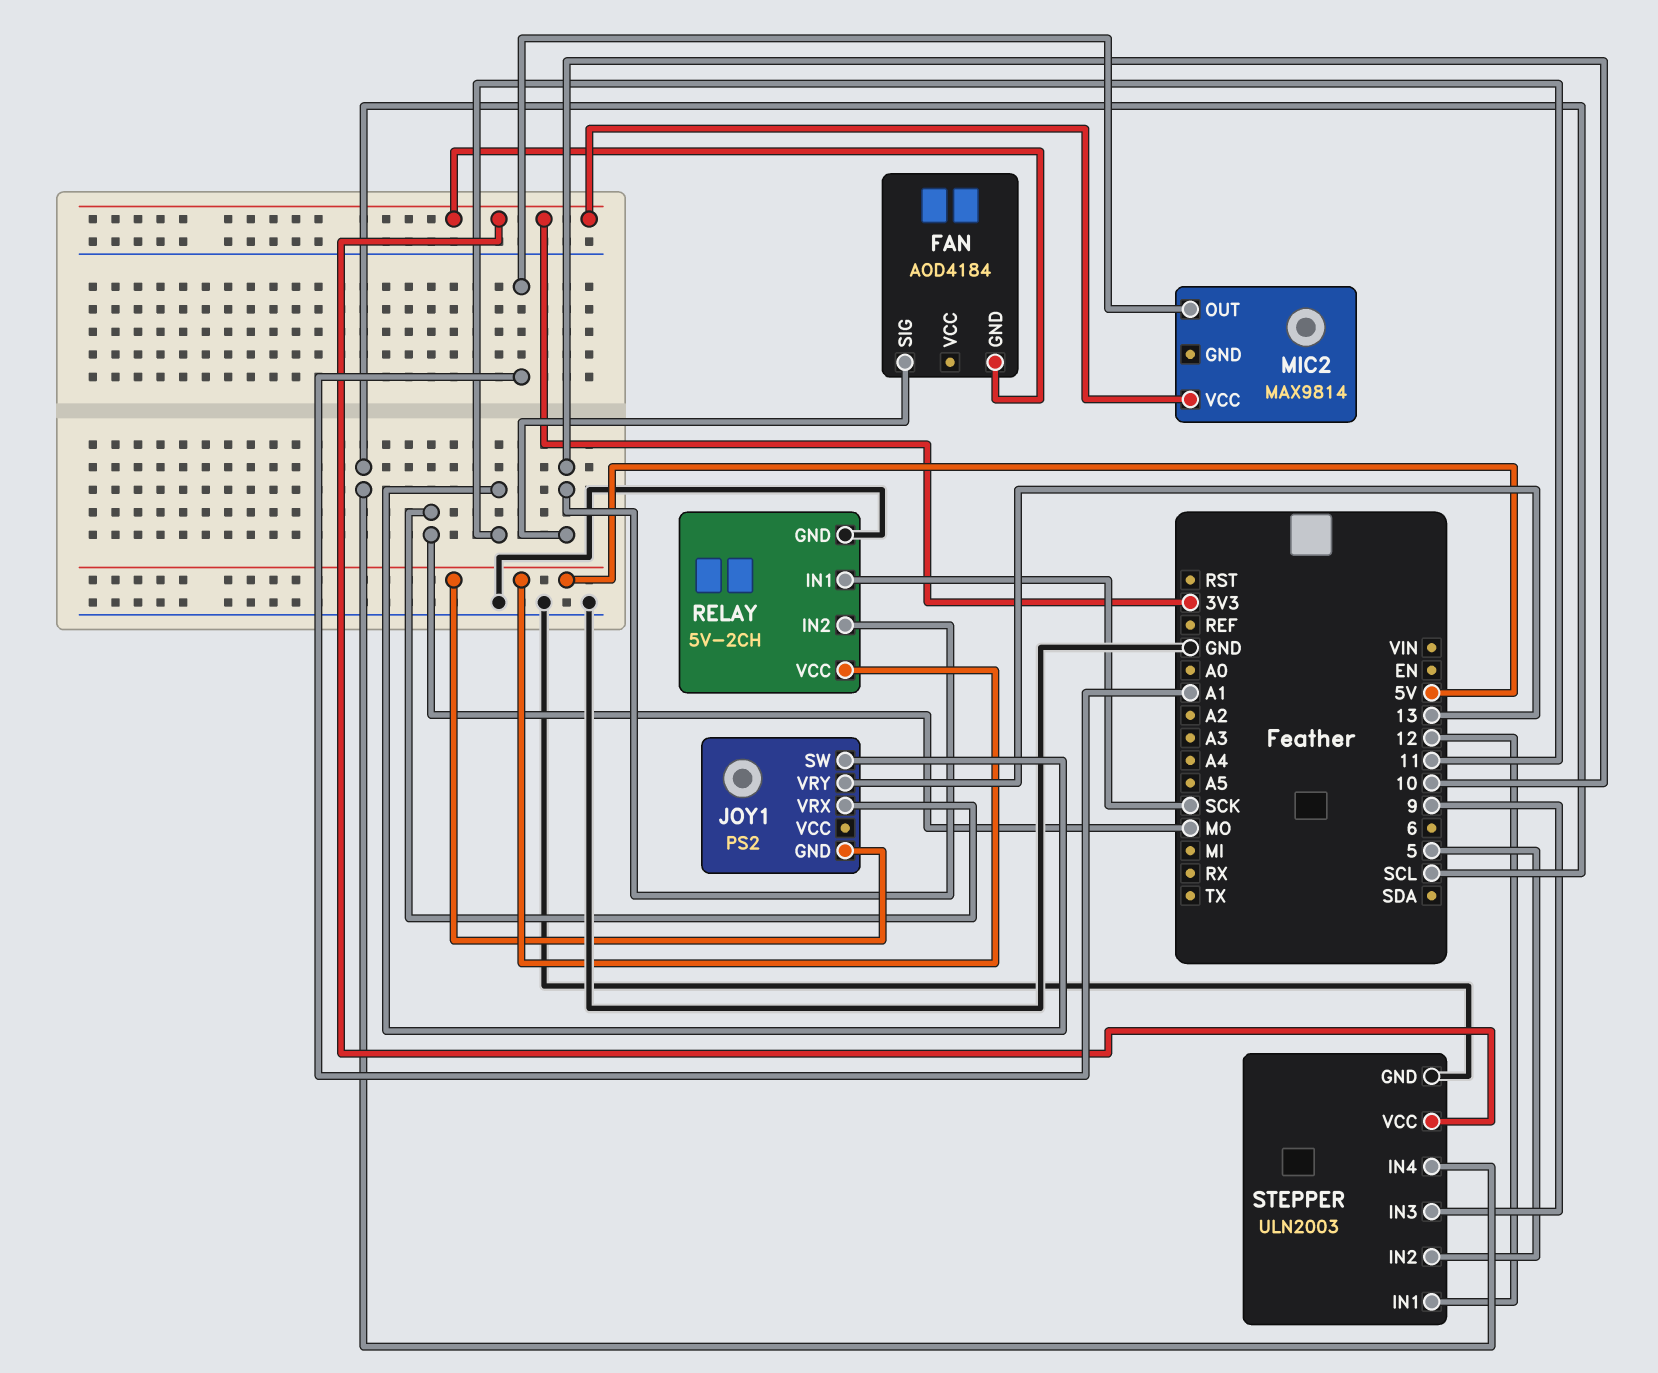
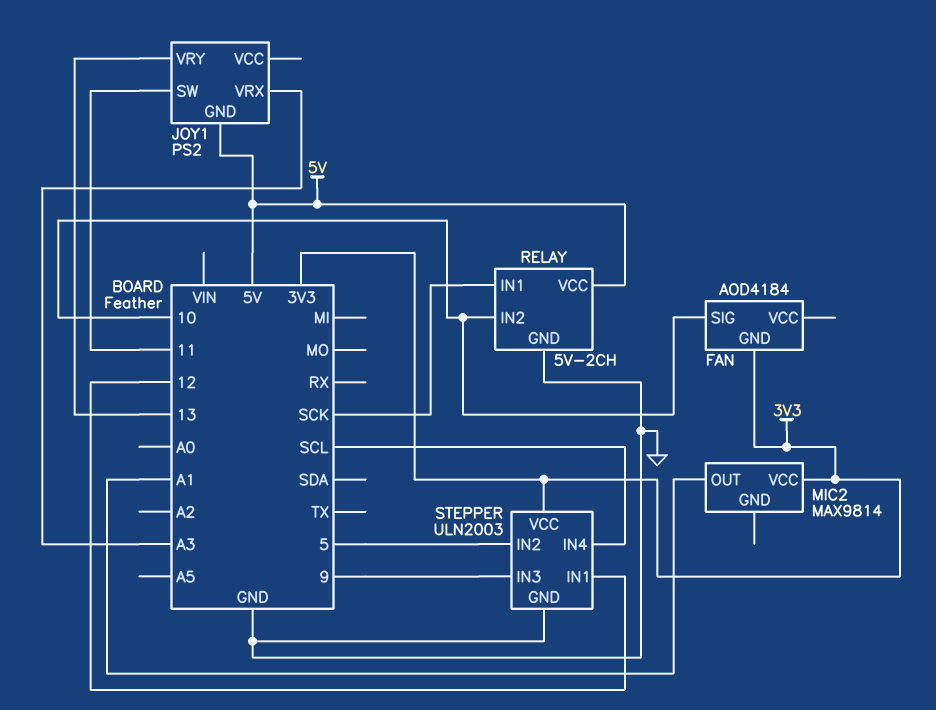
JOY1 pin VRX: MO -> A3

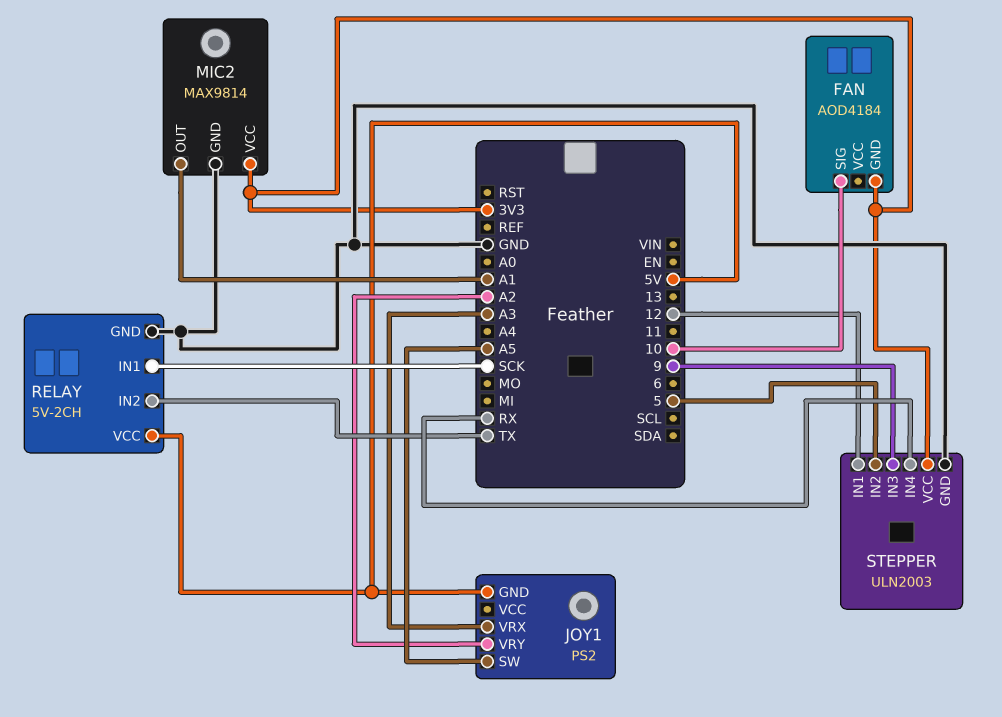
JOY1 pin SW: 11 -> A5
JOY1 pin VRY: 13 -> A2
MIC2 pin GND: none -> GND
RELAY pin IN2: 10 -> TX
STEPPER pin IN4: SCL -> RX

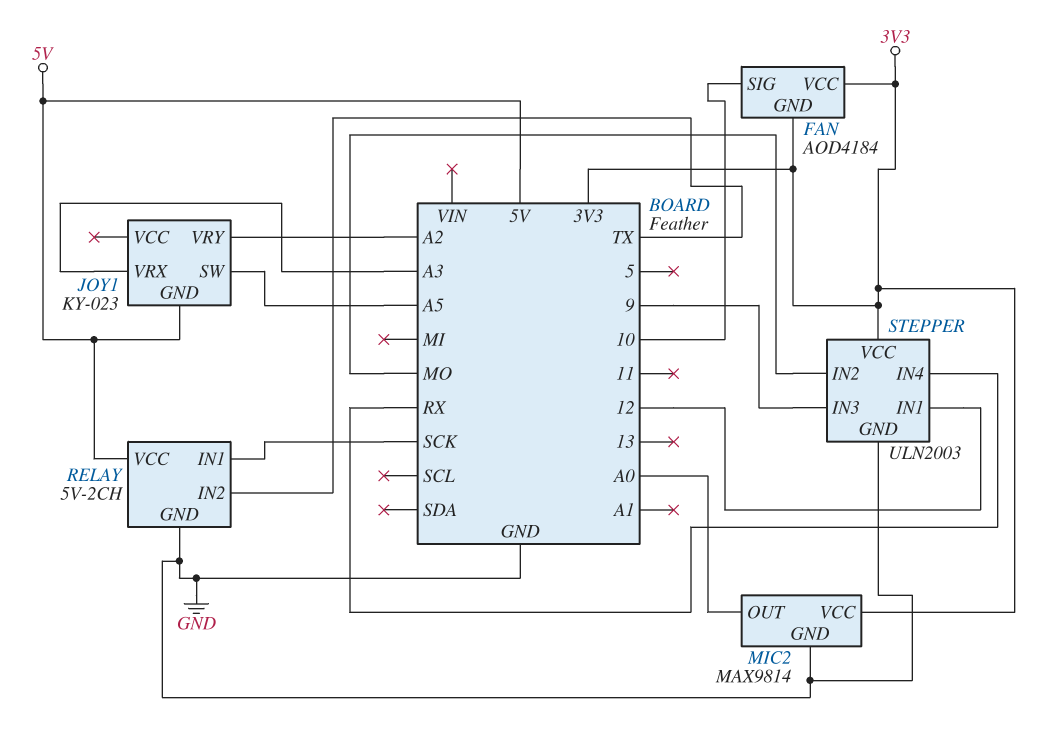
FAN pin VCC: none -> 3V3
JOY1: PS2 -> KY-023
MIC2 pin OUT: A1 -> A0
STEPPER pin IN2: 5 -> MO

